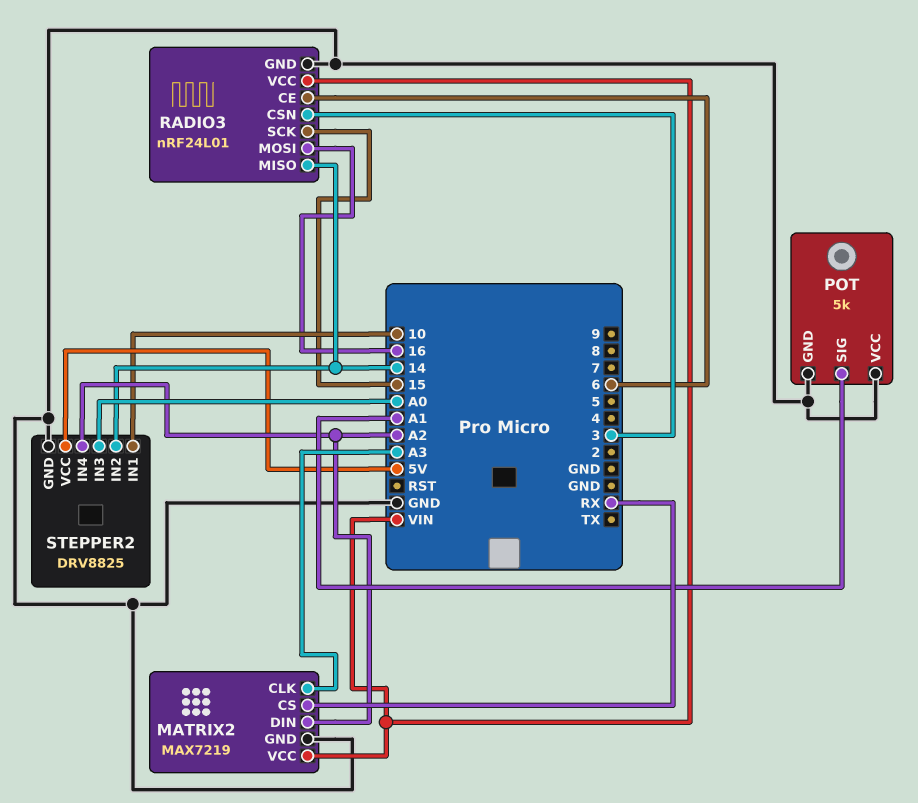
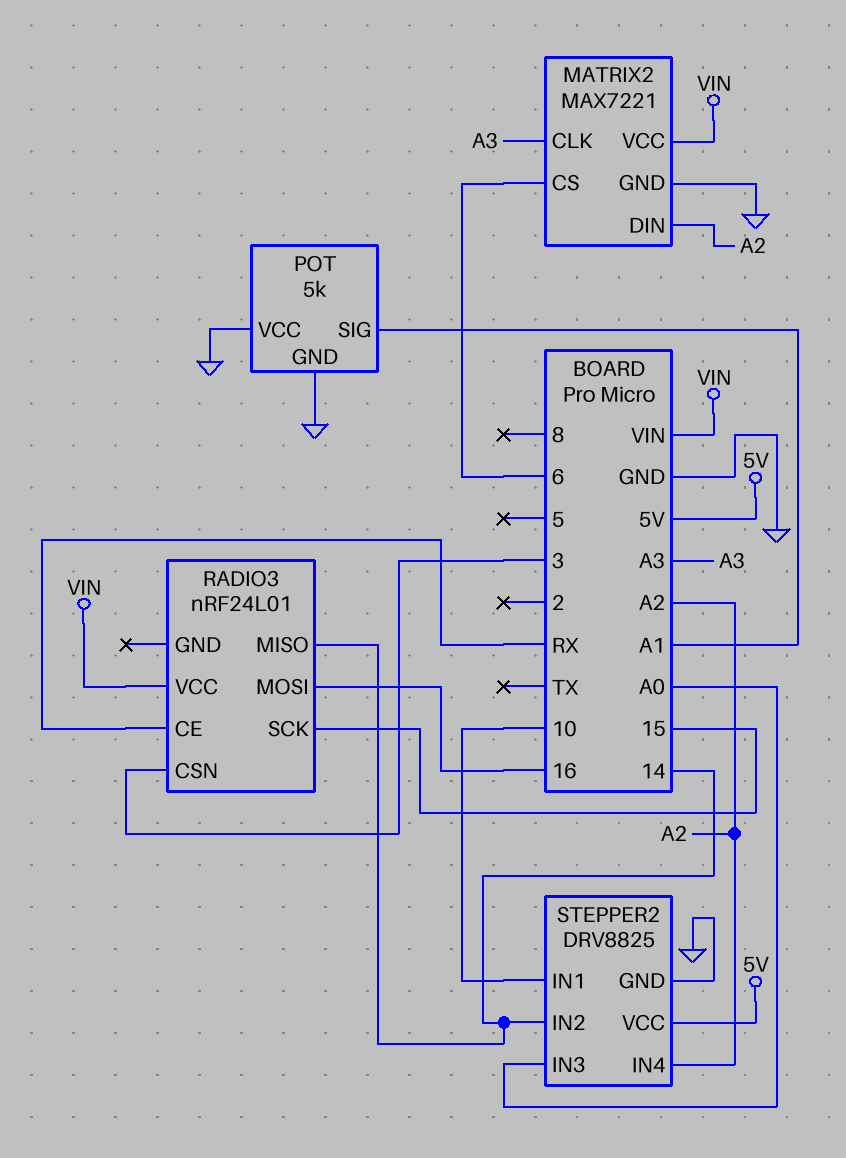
MATRIX2: MAX7219 -> MAX7221
MATRIX2 pin CS: RX -> 6
RADIO3 pin CE: 6 -> RX
RADIO3 pin GND: GND -> none

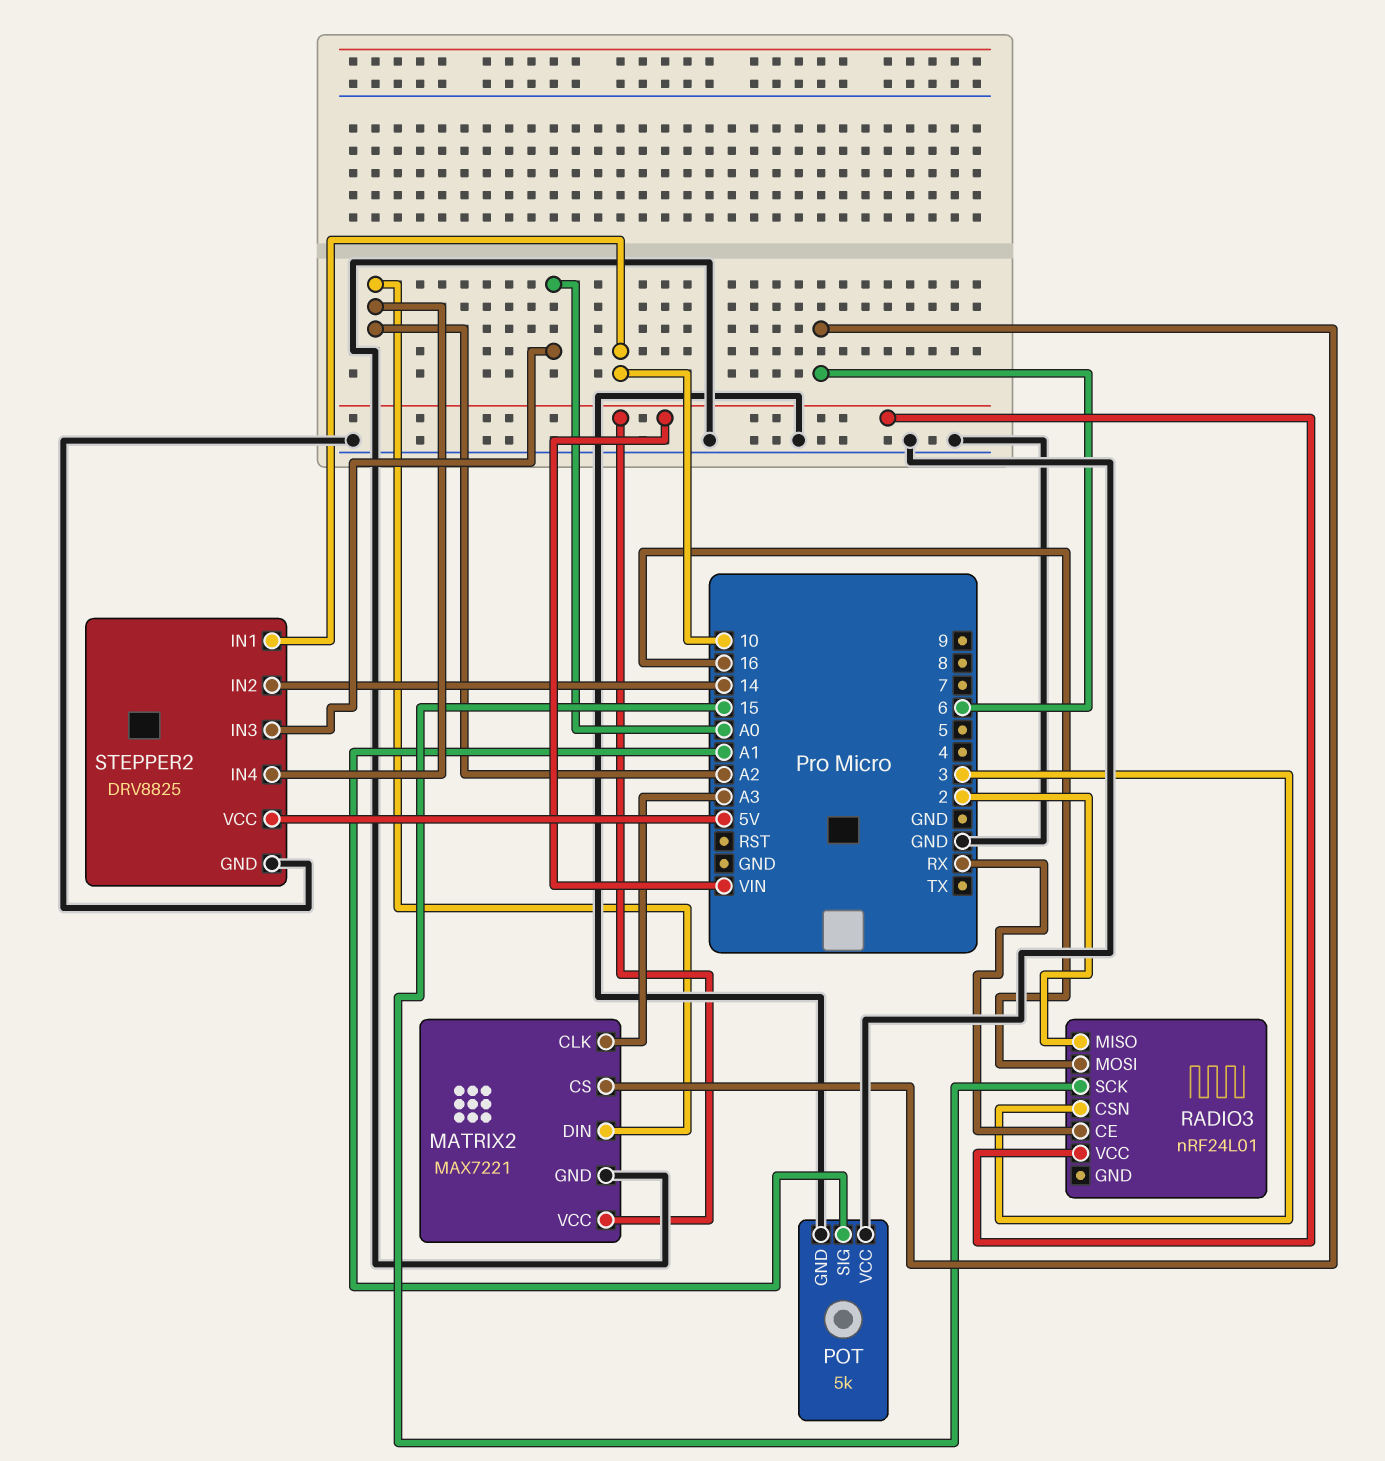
RADIO3 pin MISO: 14 -> 2

